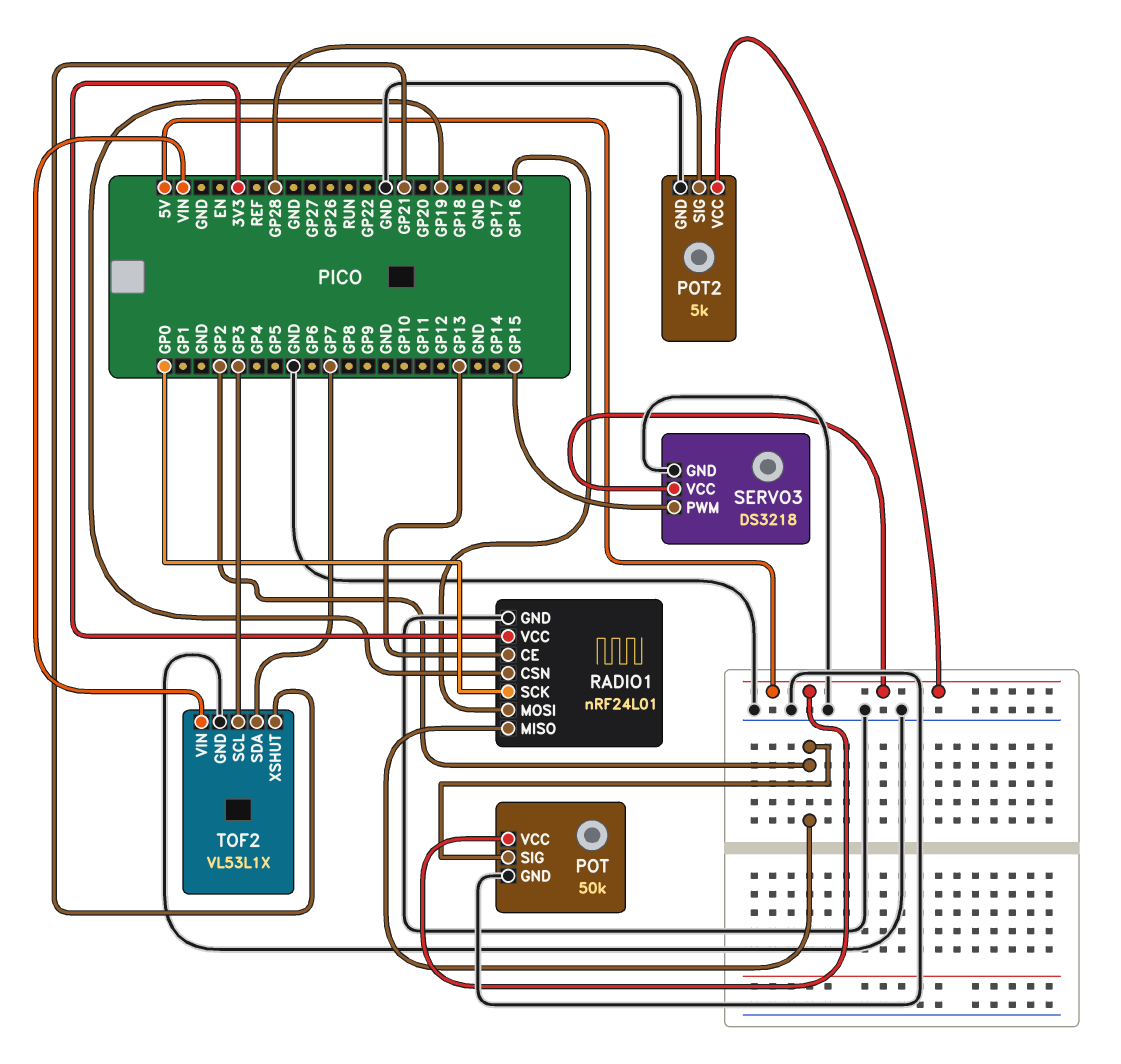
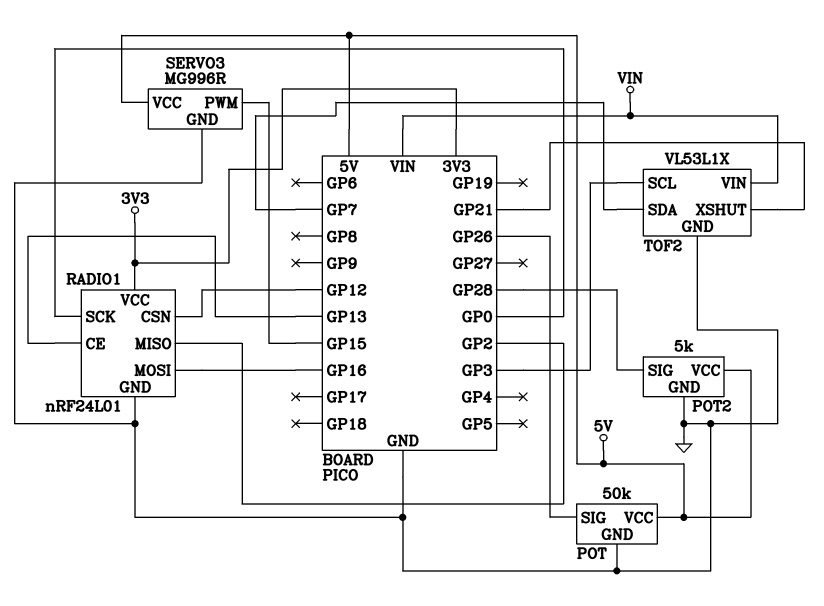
POT pin SIG: GP2 -> GP26
RADIO1 pin CSN: GP19 -> GP12
SERVO3: DS3218 -> MG996R

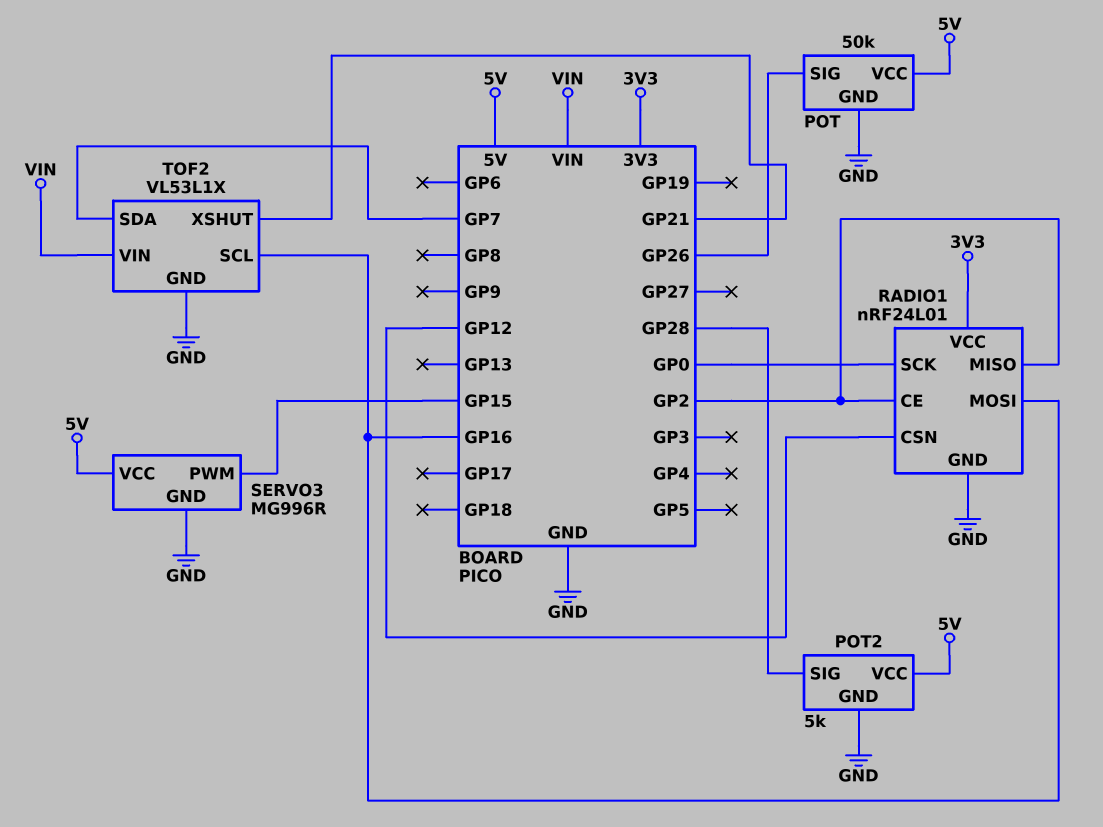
RADIO1 pin CE: GP13 -> GP2
TOF2 pin SCL: GP3 -> GP16

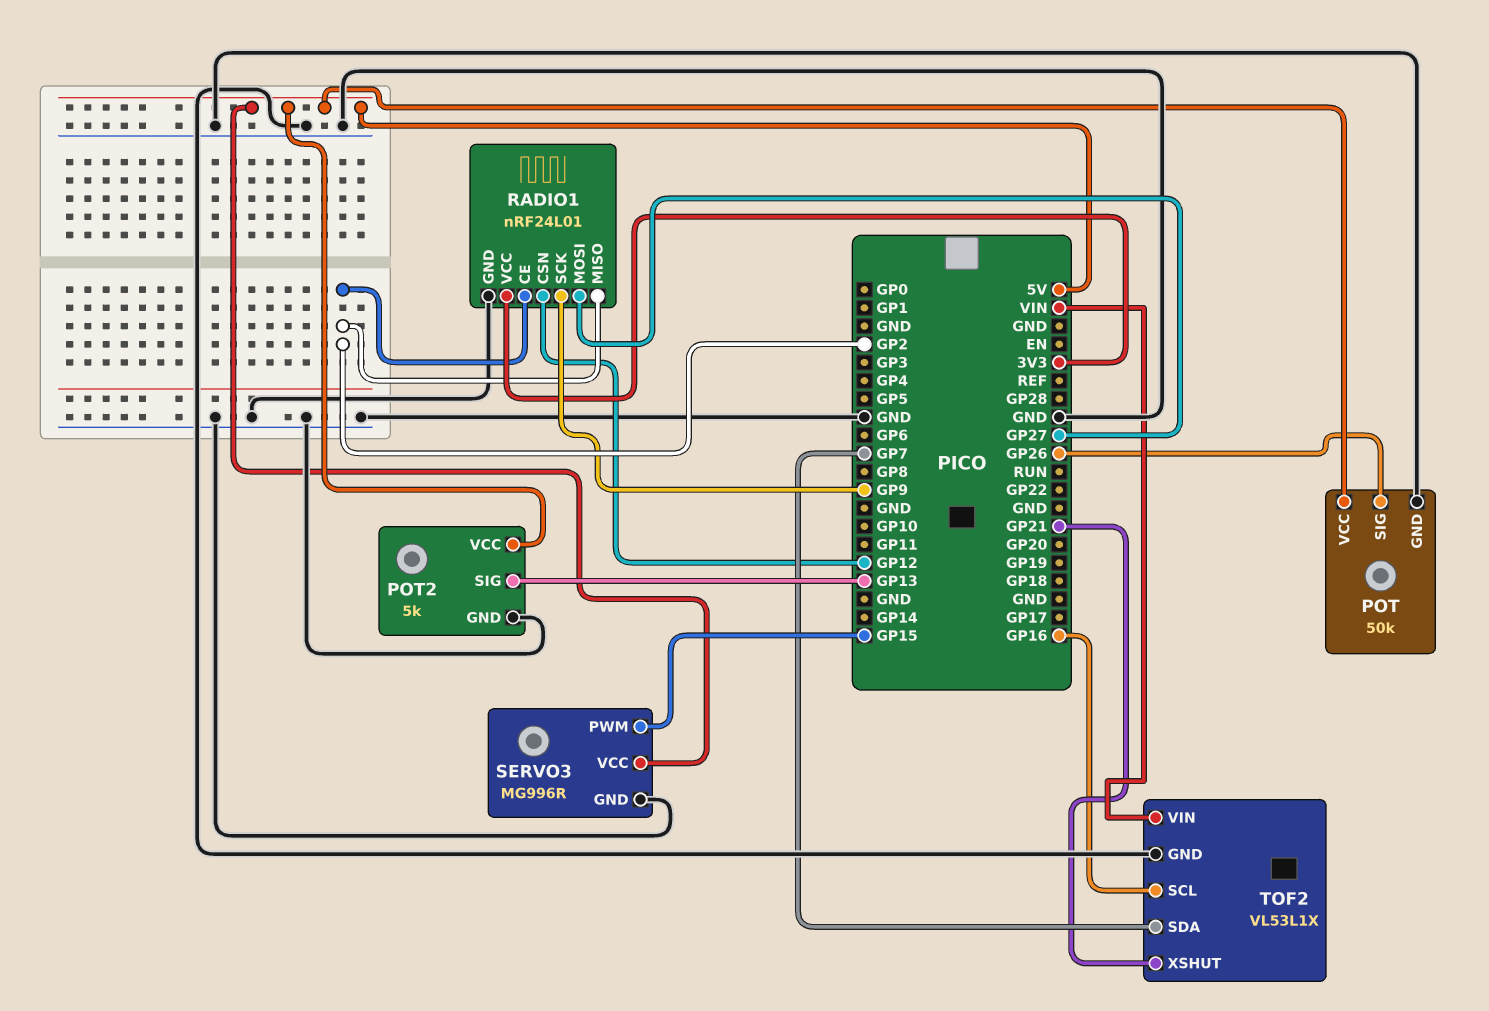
POT2 pin SIG: GP28 -> GP13
RADIO1 pin MOSI: GP16 -> GP27
RADIO1 pin SCK: GP0 -> GP9

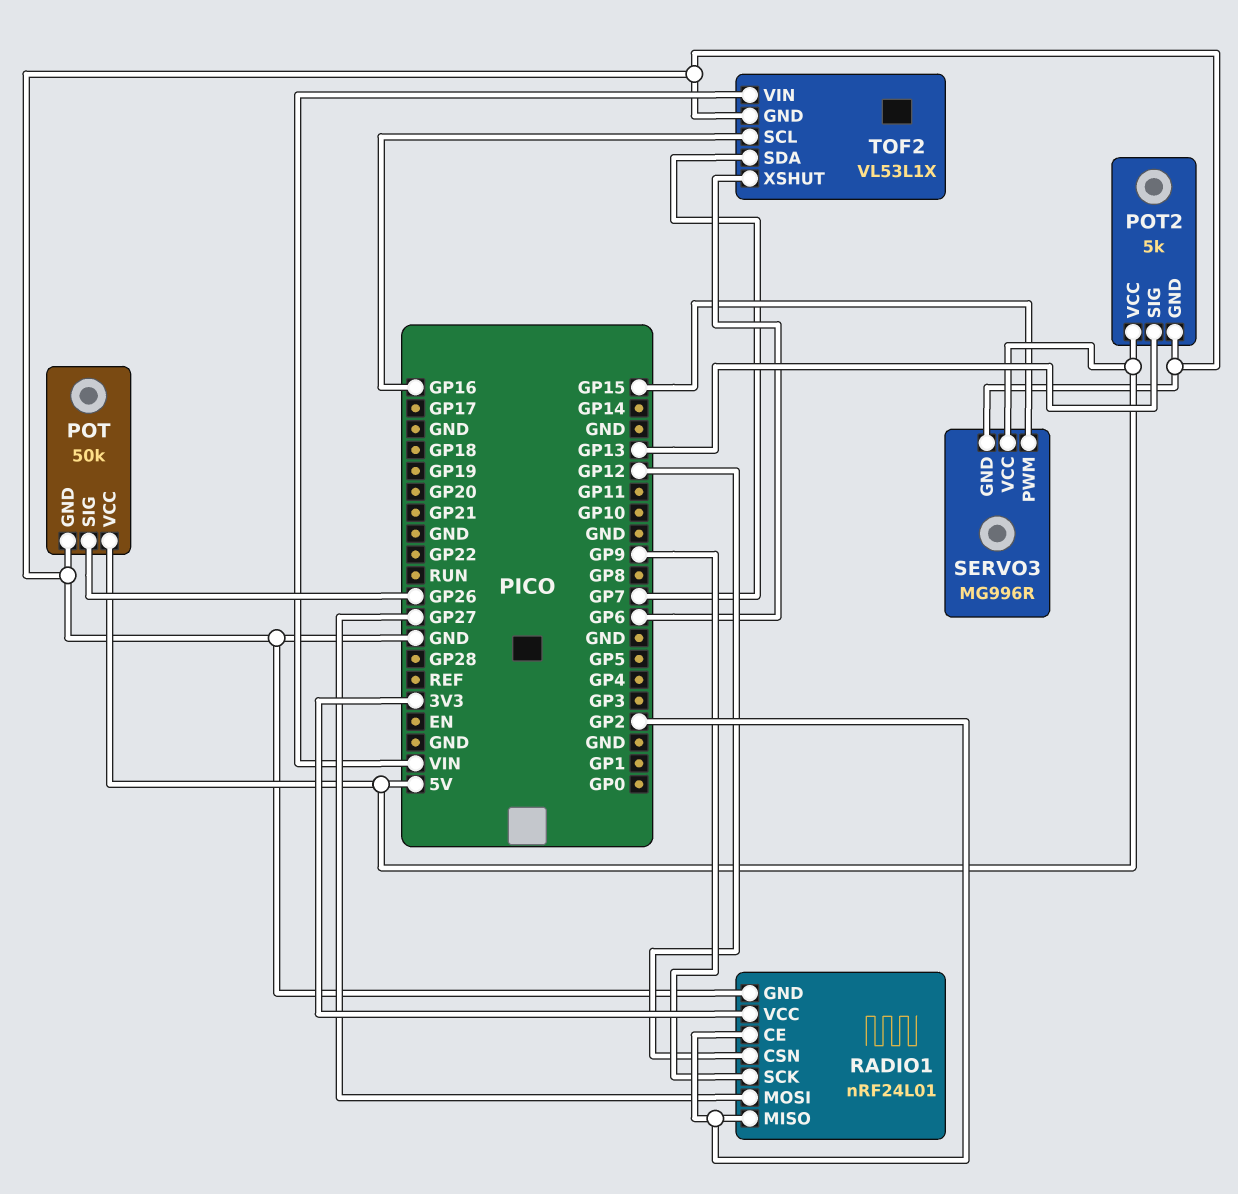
TOF2 pin XSHUT: GP21 -> GP6

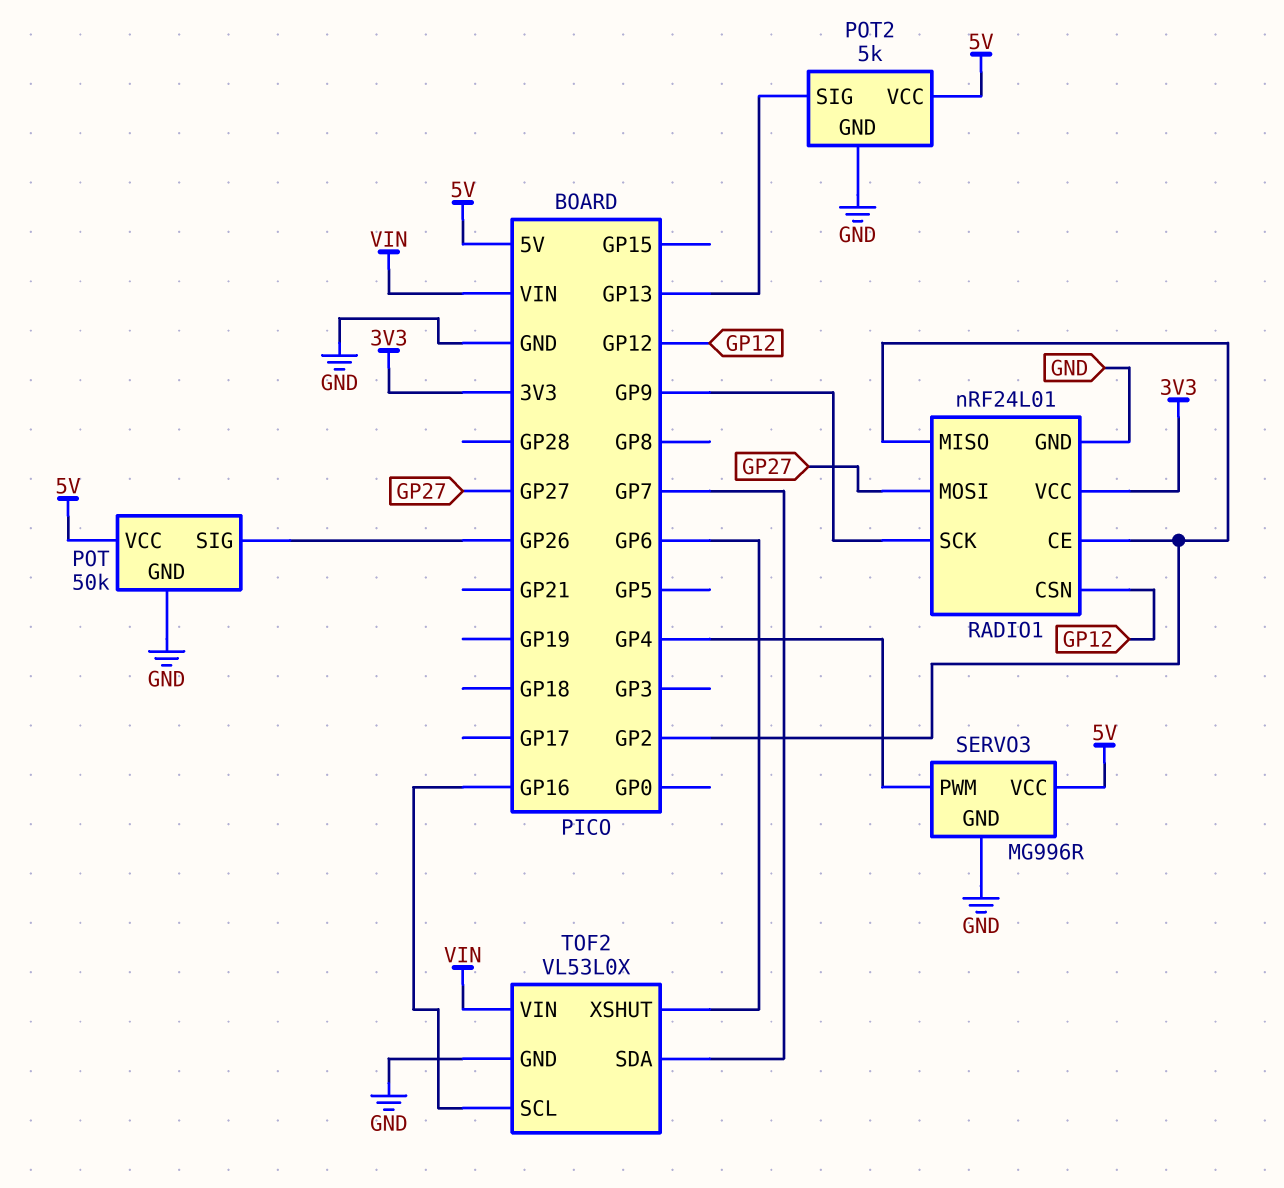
SERVO3 pin PWM: GP15 -> GP4
TOF2: VL53L1X -> VL53L0X

